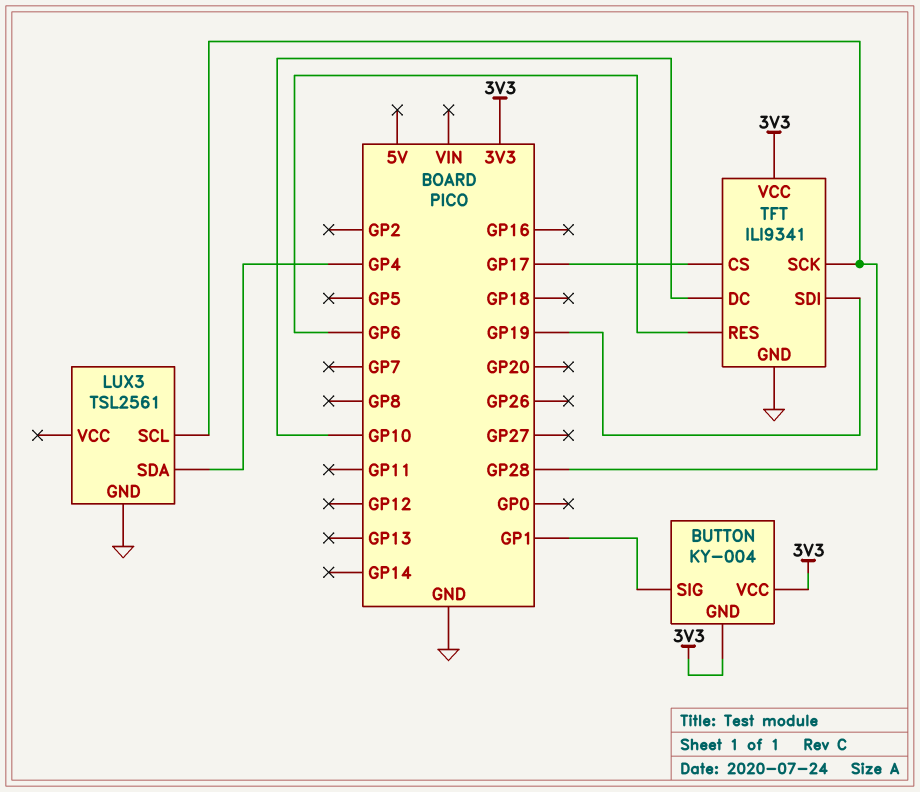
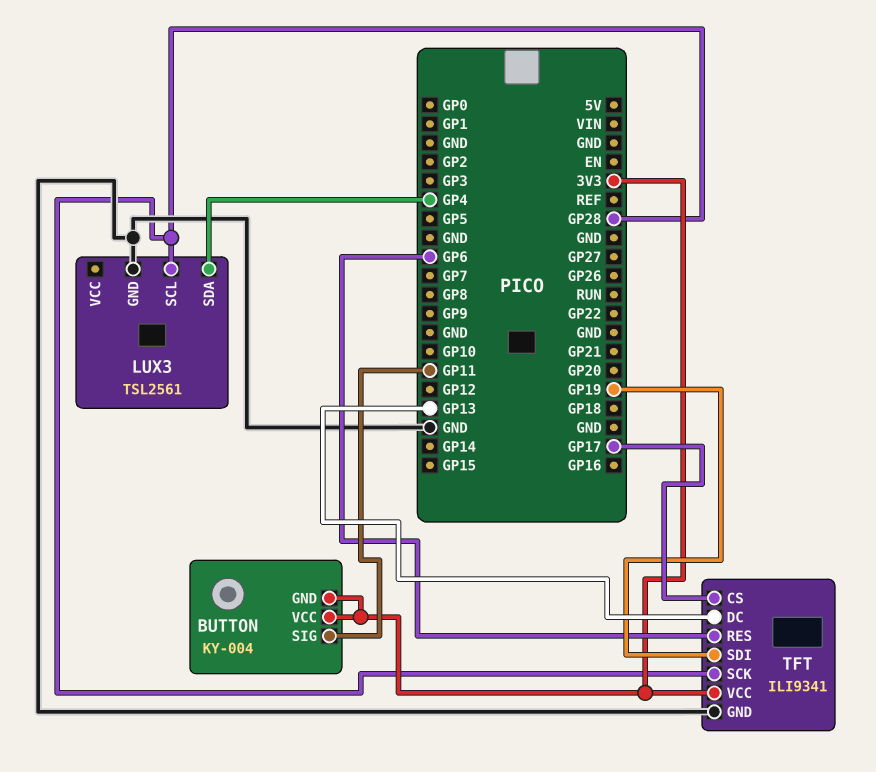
BUTTON pin SIG: GP1 -> GP11
TFT pin DC: GP10 -> GP13

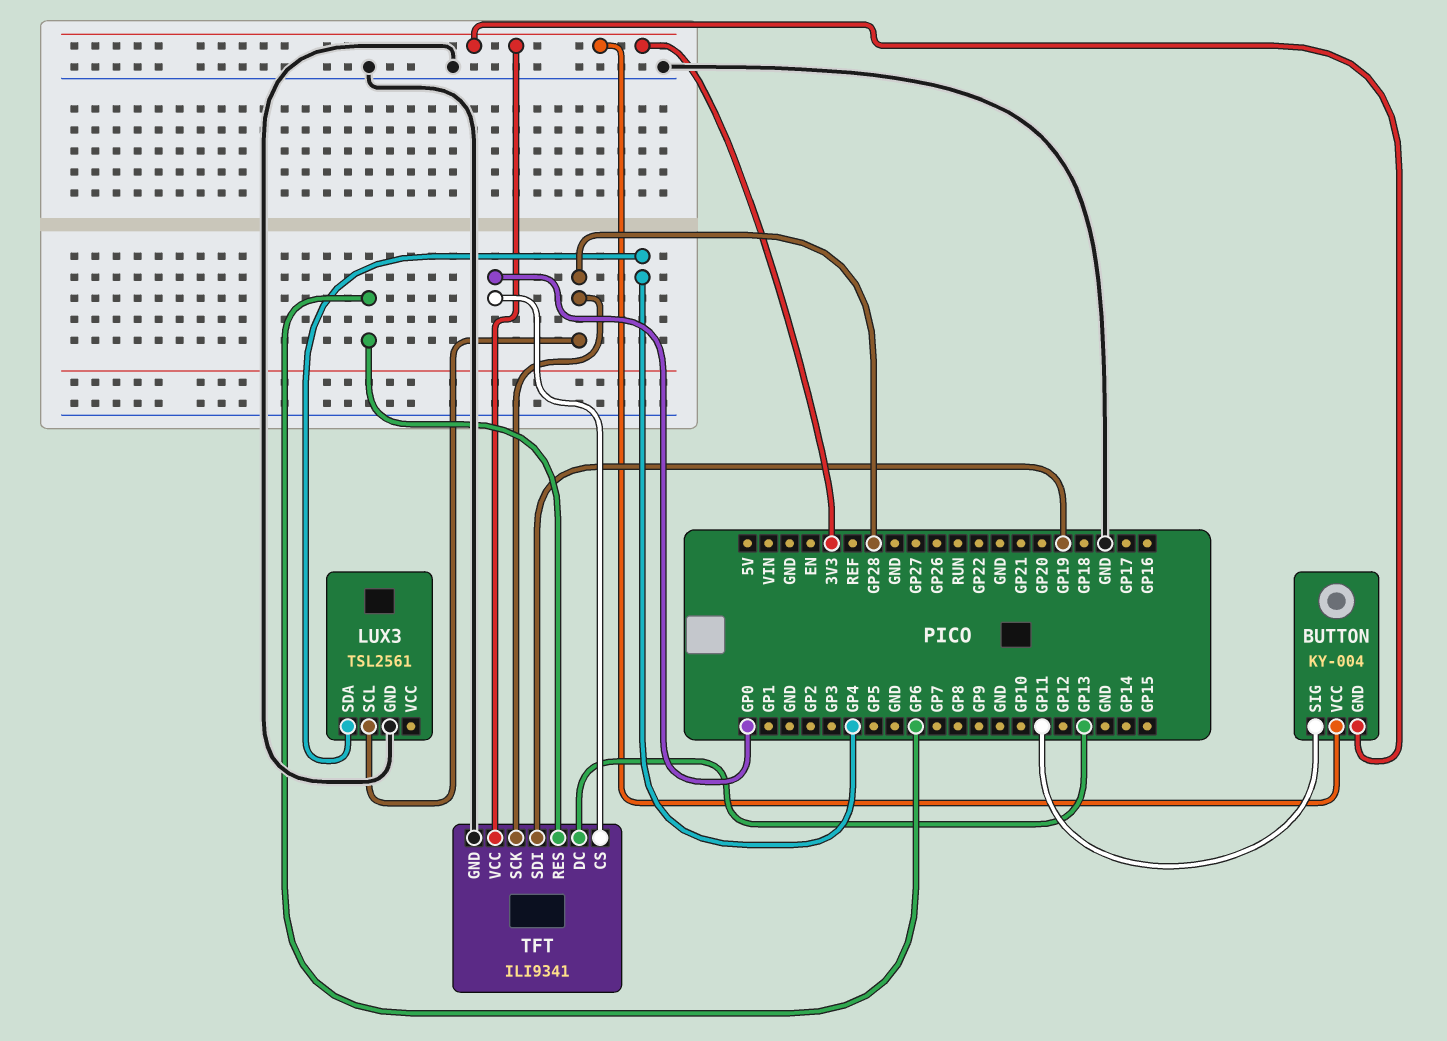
TFT pin CS: GP17 -> GP0

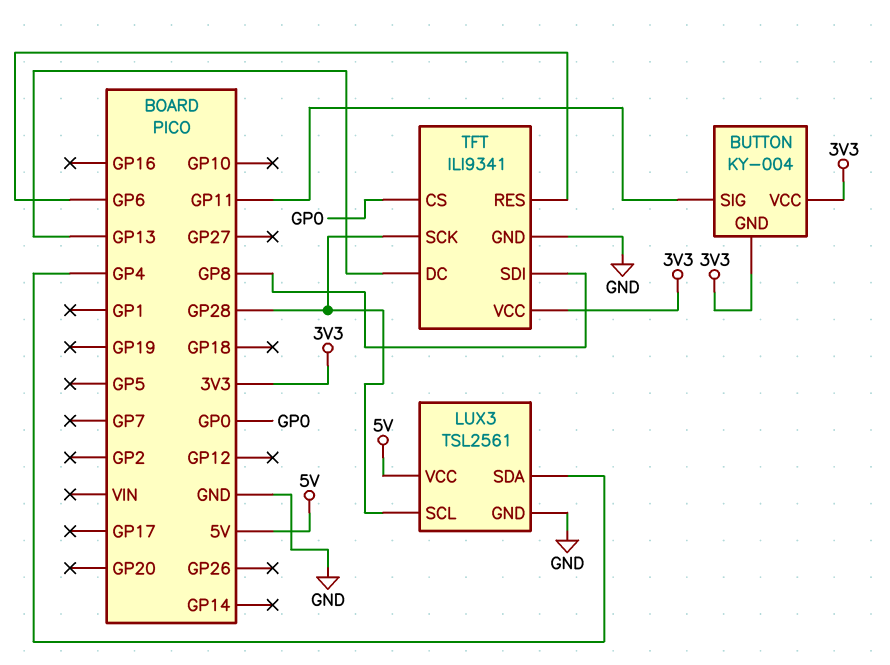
LUX3 pin VCC: none -> 5V
TFT pin SDI: GP19 -> GP8

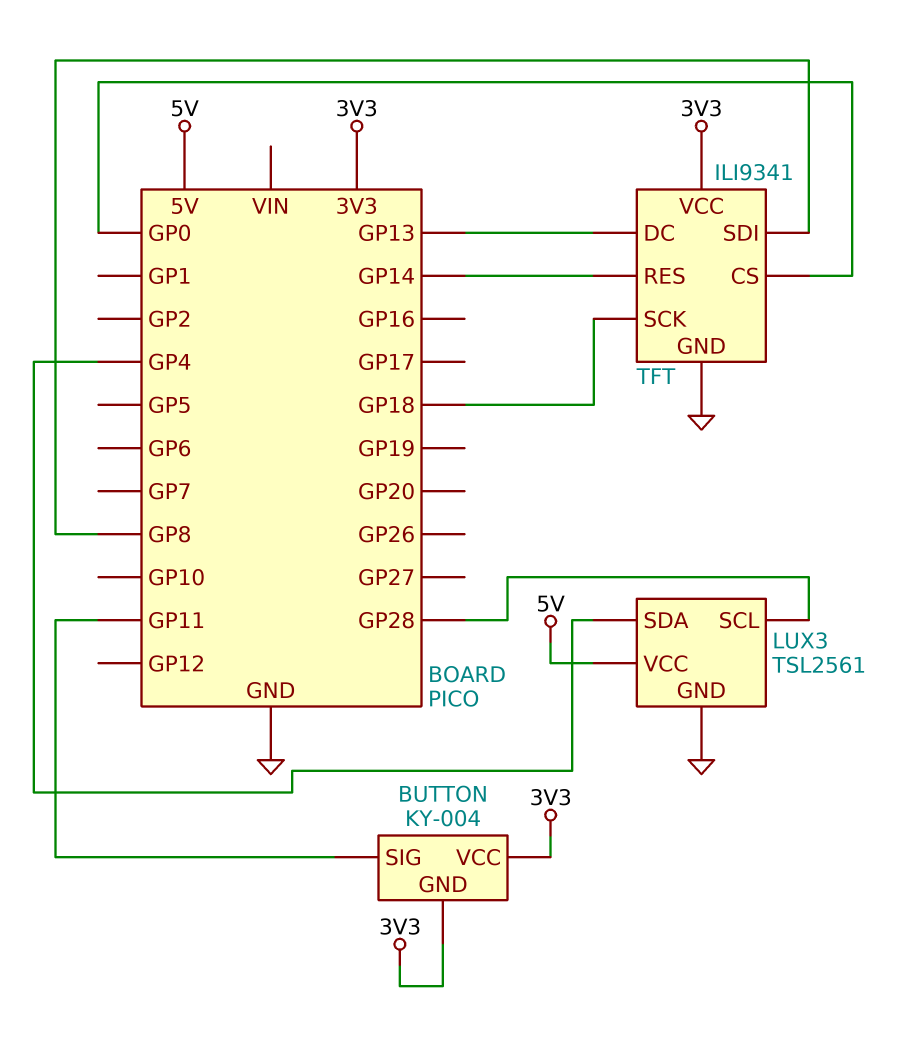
TFT pin RES: GP6 -> GP14
TFT pin SCK: GP28 -> GP18

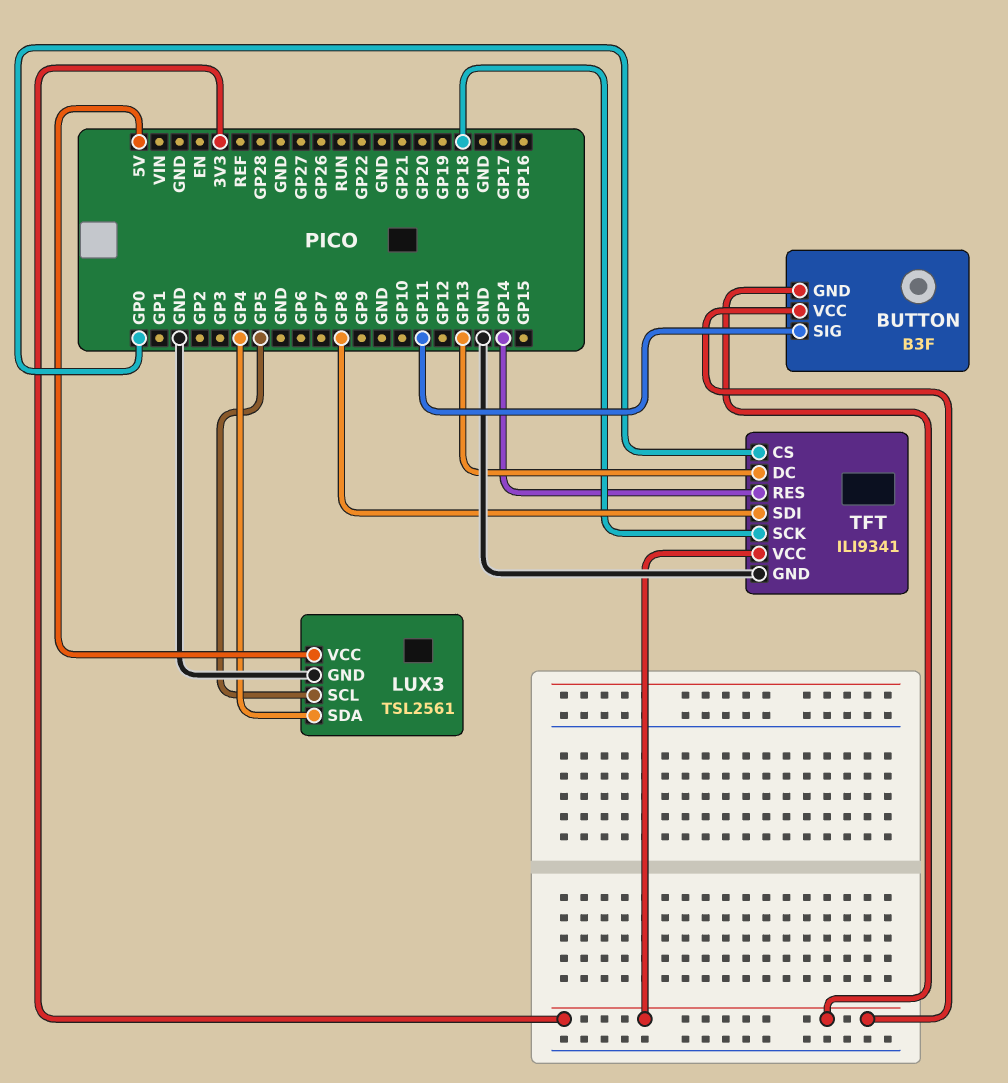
BUTTON: KY-004 -> B3F
LUX3 pin SCL: GP28 -> GP5

